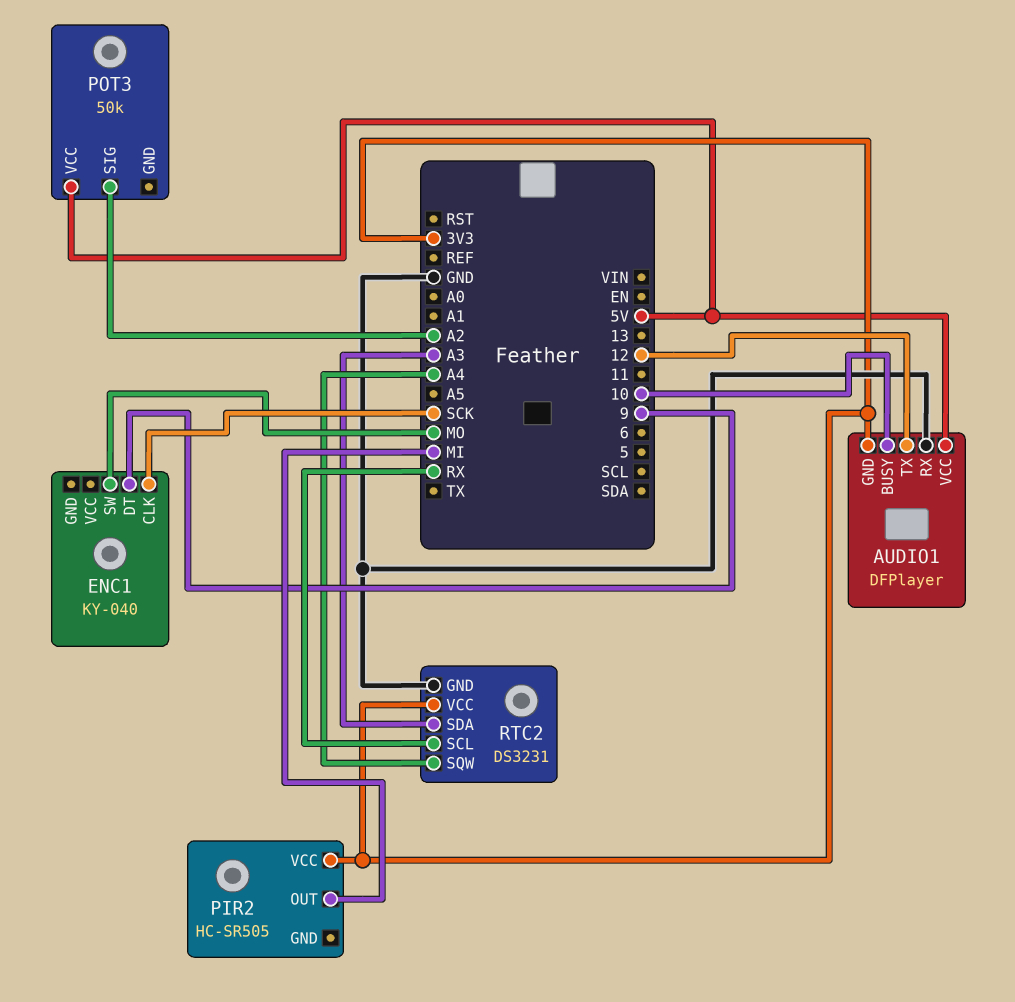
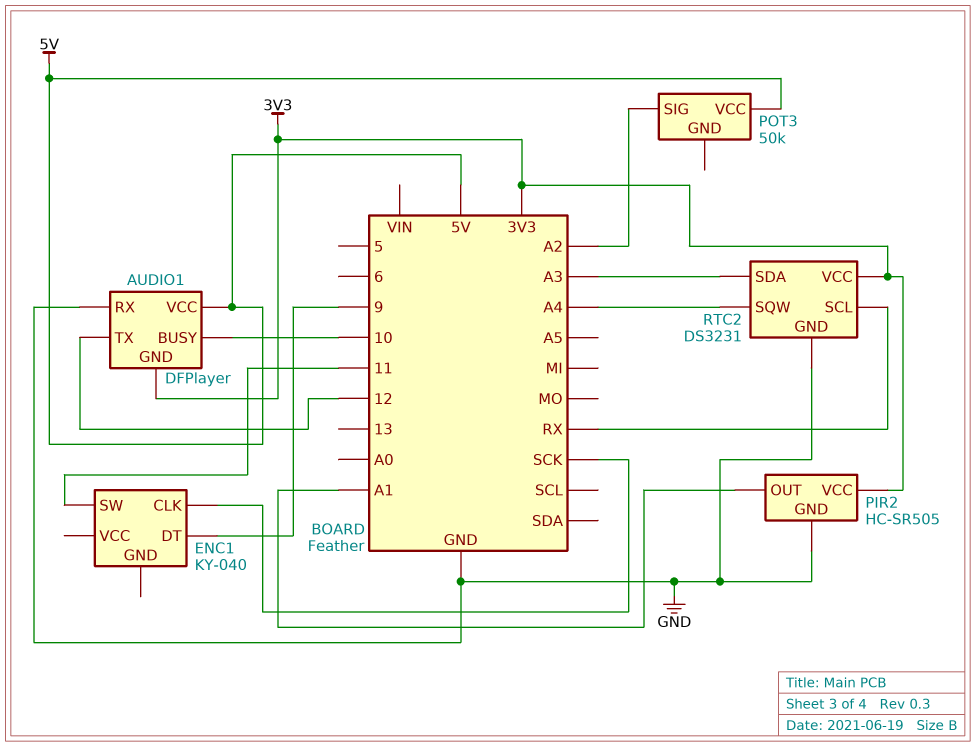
ENC1 pin SW: MO -> 11
PIR2 pin GND: none -> GND
PIR2 pin OUT: MI -> A1

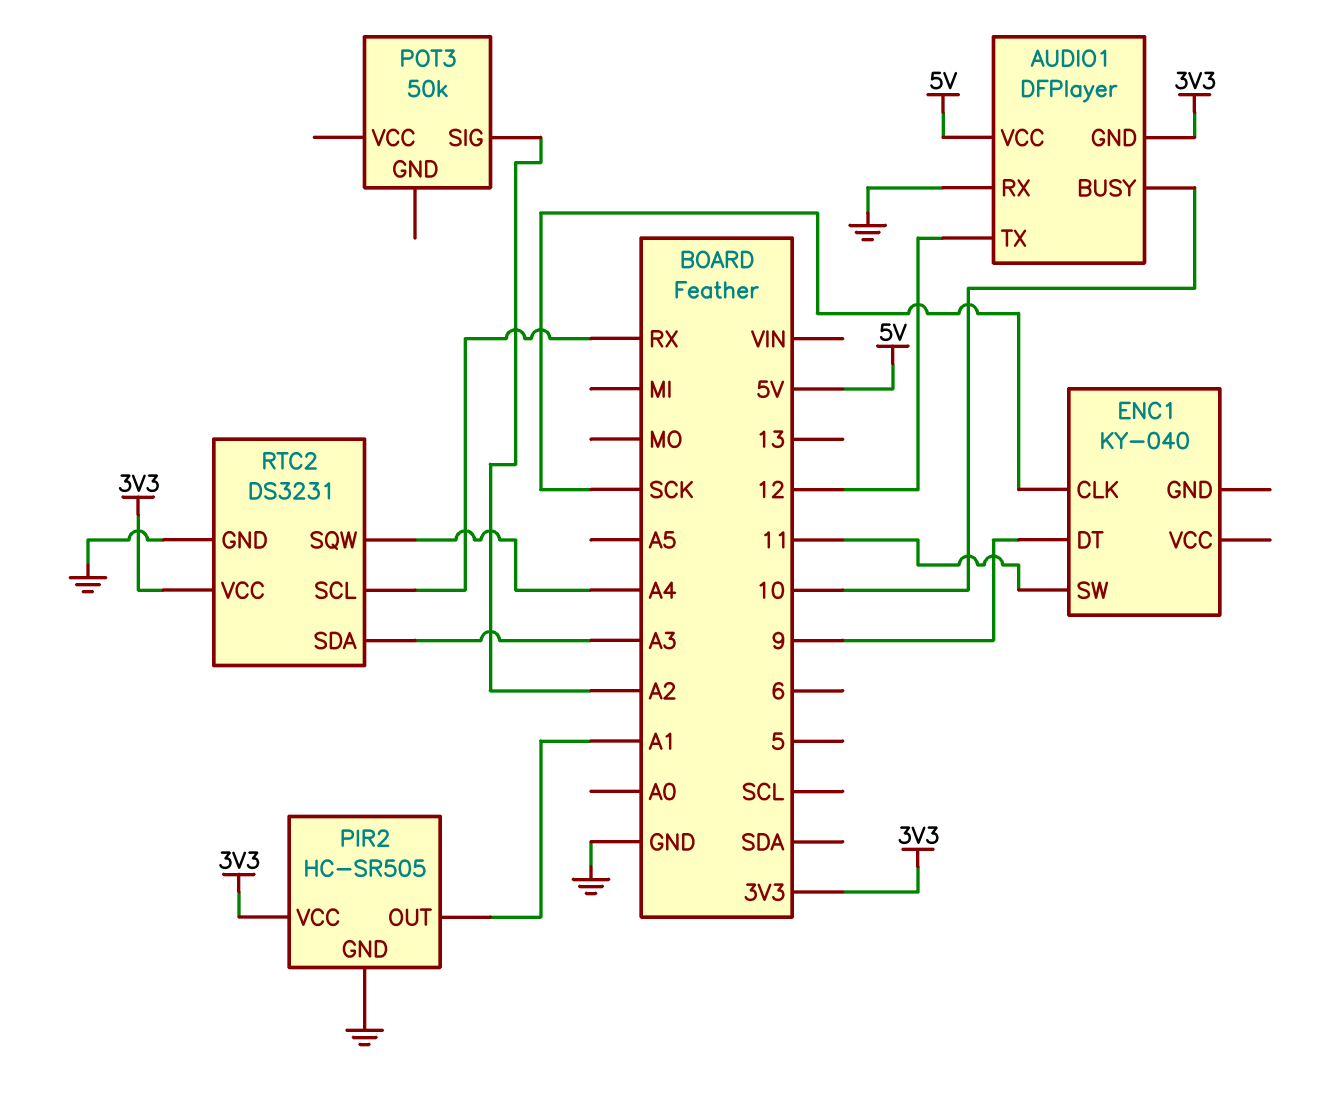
POT3 pin VCC: 5V -> none

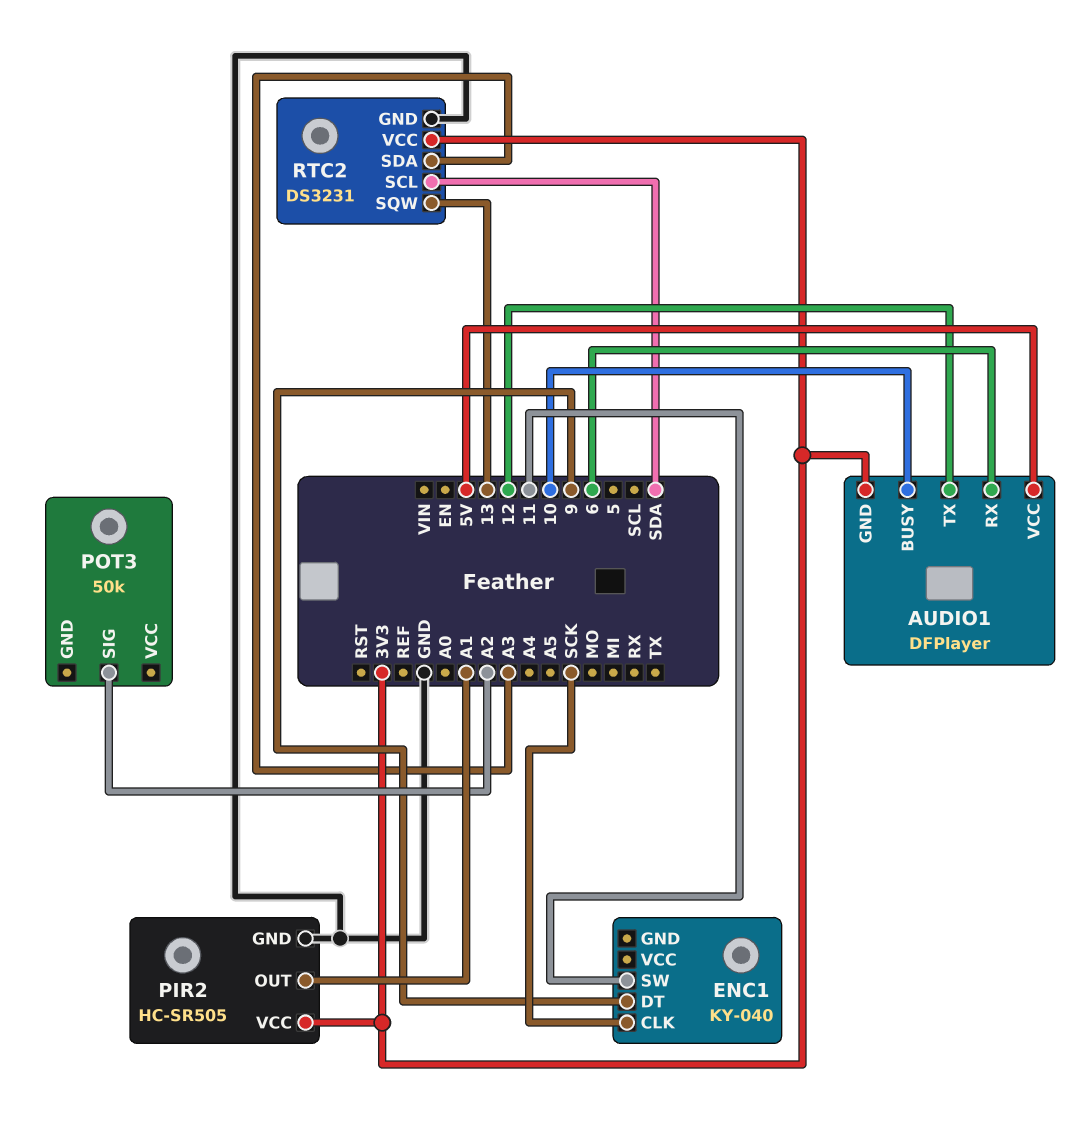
AUDIO1 pin RX: GND -> 6
RTC2 pin SCL: RX -> SDA
RTC2 pin SQW: A4 -> 13

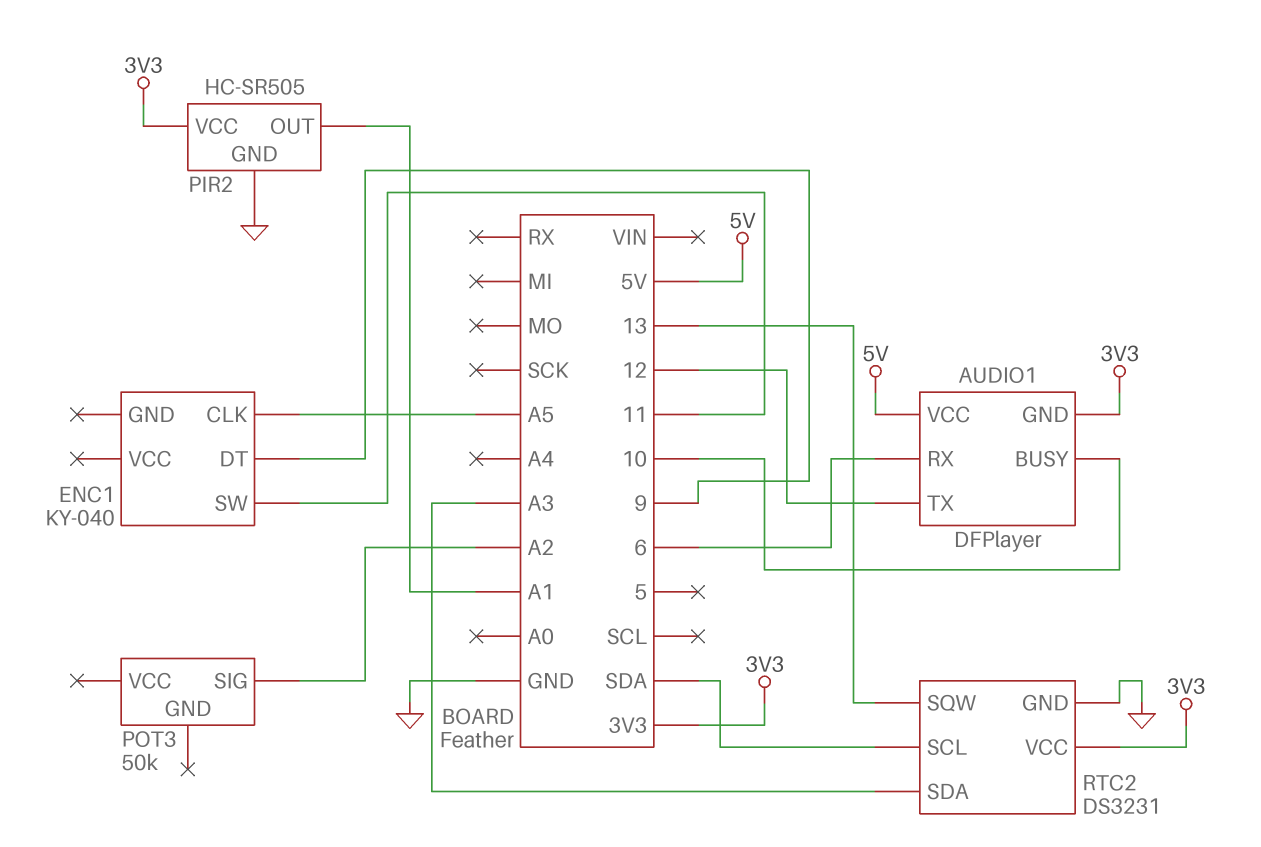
ENC1 pin CLK: SCK -> A5

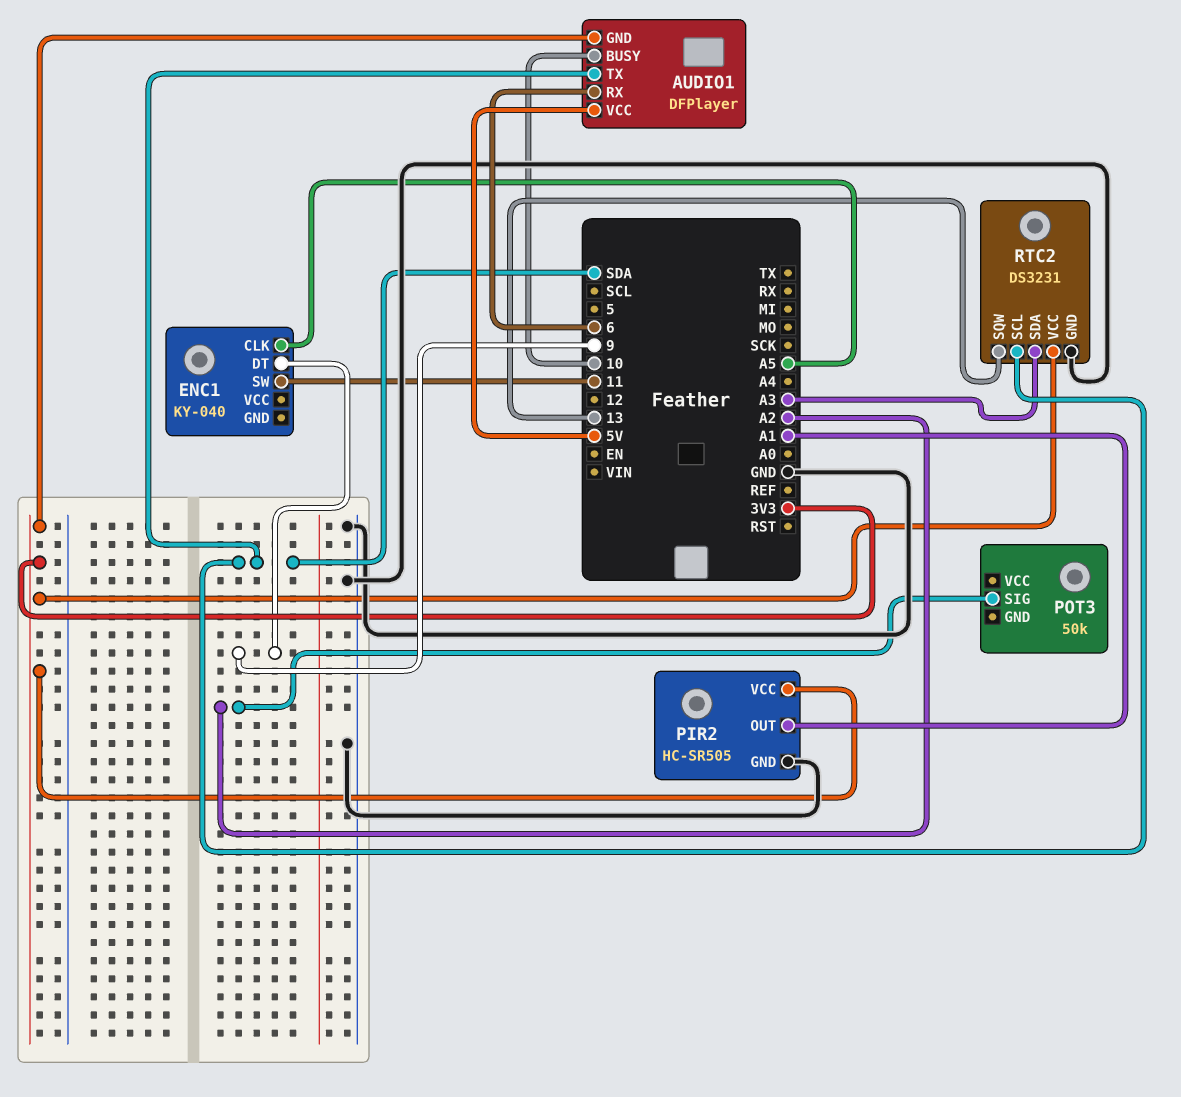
AUDIO1 pin TX: 12 -> SDA

